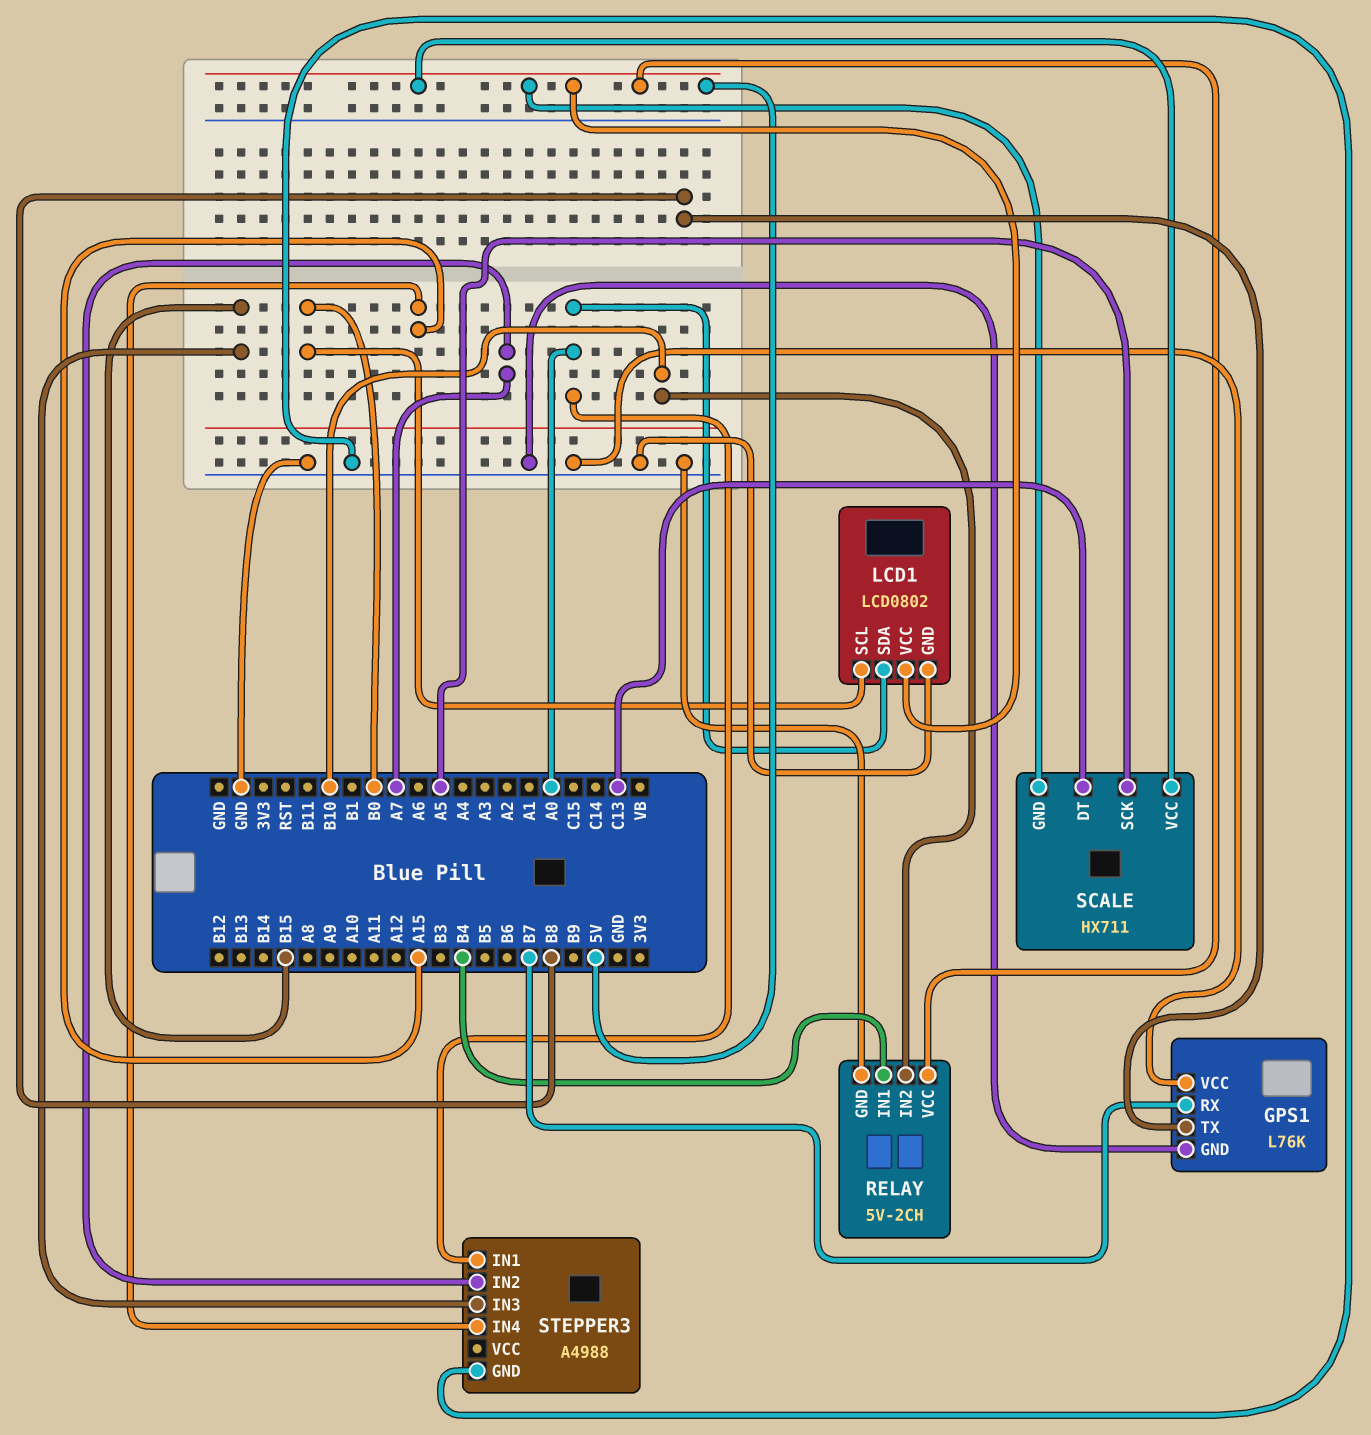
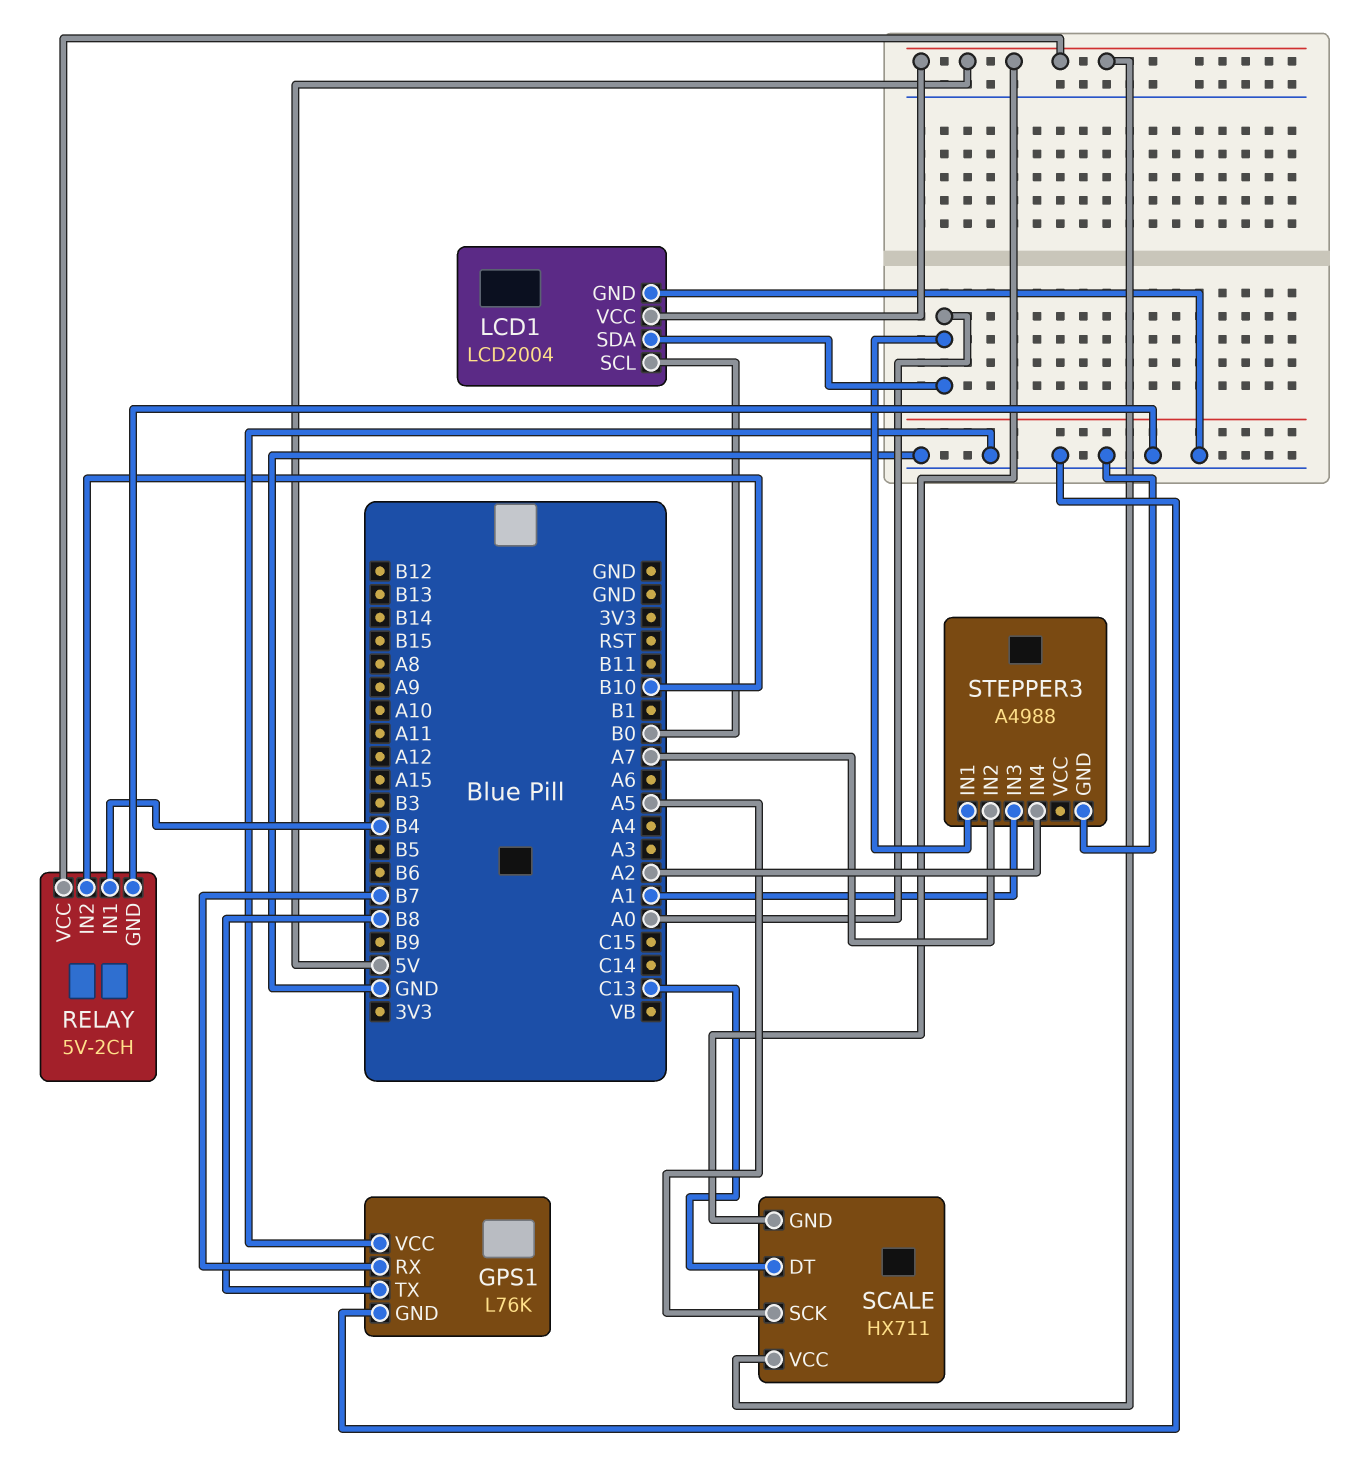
LCD1: LCD0802 -> LCD2004
STEPPER3 pin IN3: B15 -> A1
STEPPER3 pin IN4: A15 -> A2

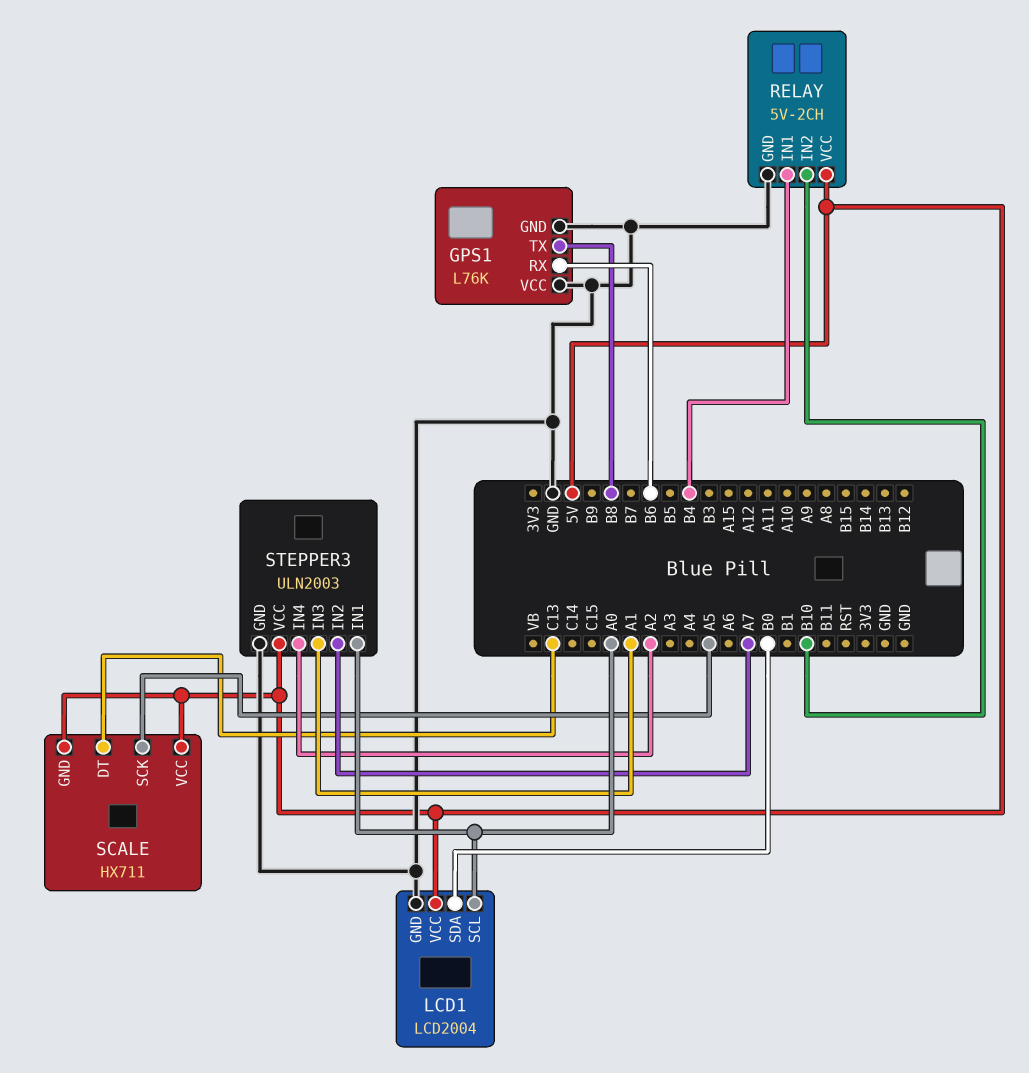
GPS1 pin RX: B7 -> B6
LCD1 pin SCL: B0 -> A0
LCD1 pin SDA: A0 -> B0
STEPPER3: A4988 -> ULN2003
STEPPER3 pin VCC: none -> 5V

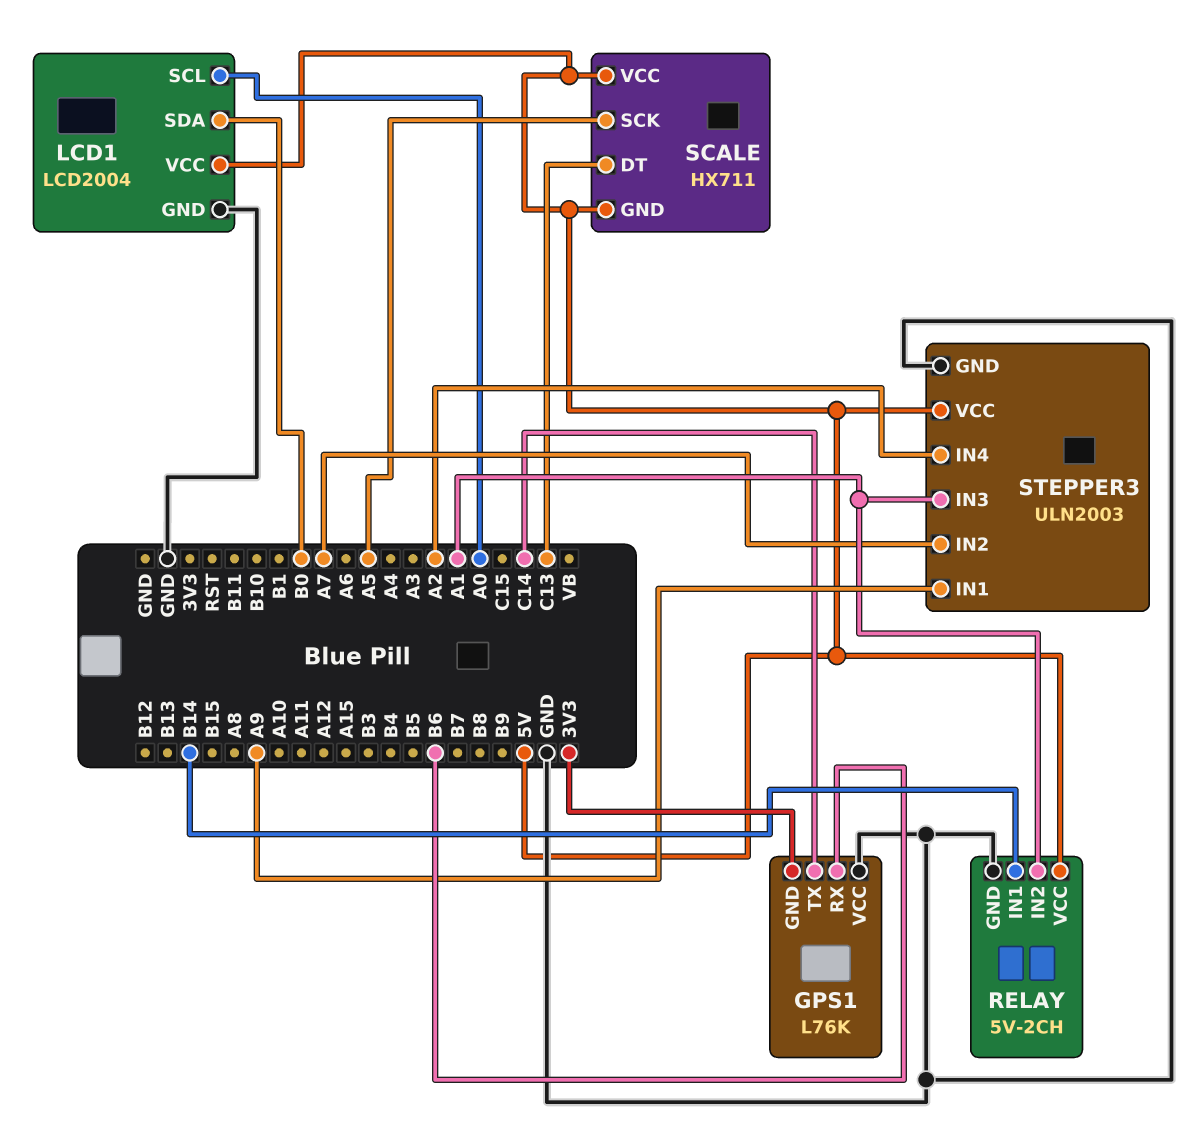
GPS1 pin GND: GND -> 3V3
GPS1 pin TX: B8 -> C14
RELAY pin IN1: B4 -> B14
RELAY pin IN2: B10 -> A1
STEPPER3 pin IN1: A0 -> A9

